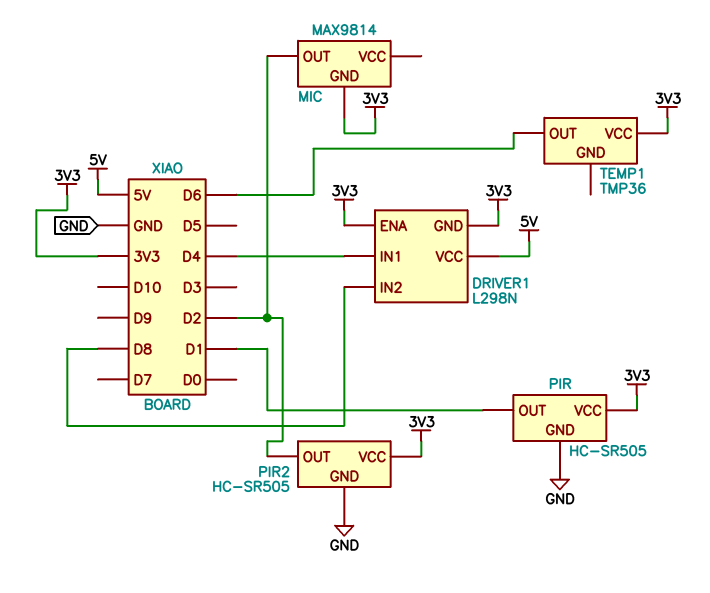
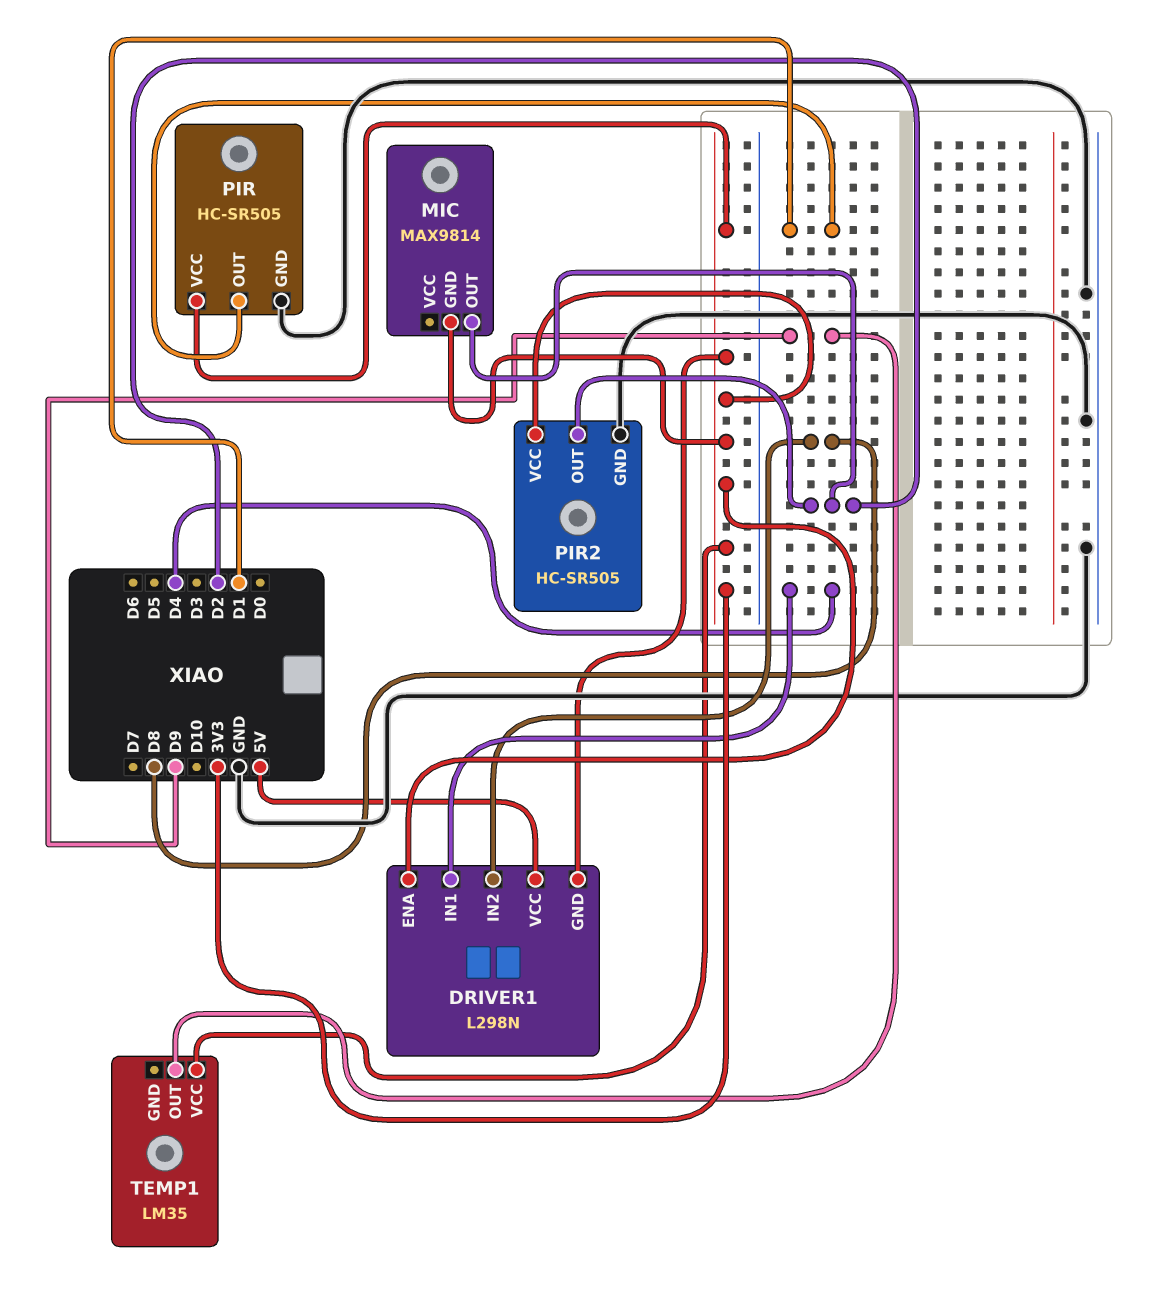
TEMP1: TMP36 -> LM35
TEMP1 pin OUT: D6 -> D9

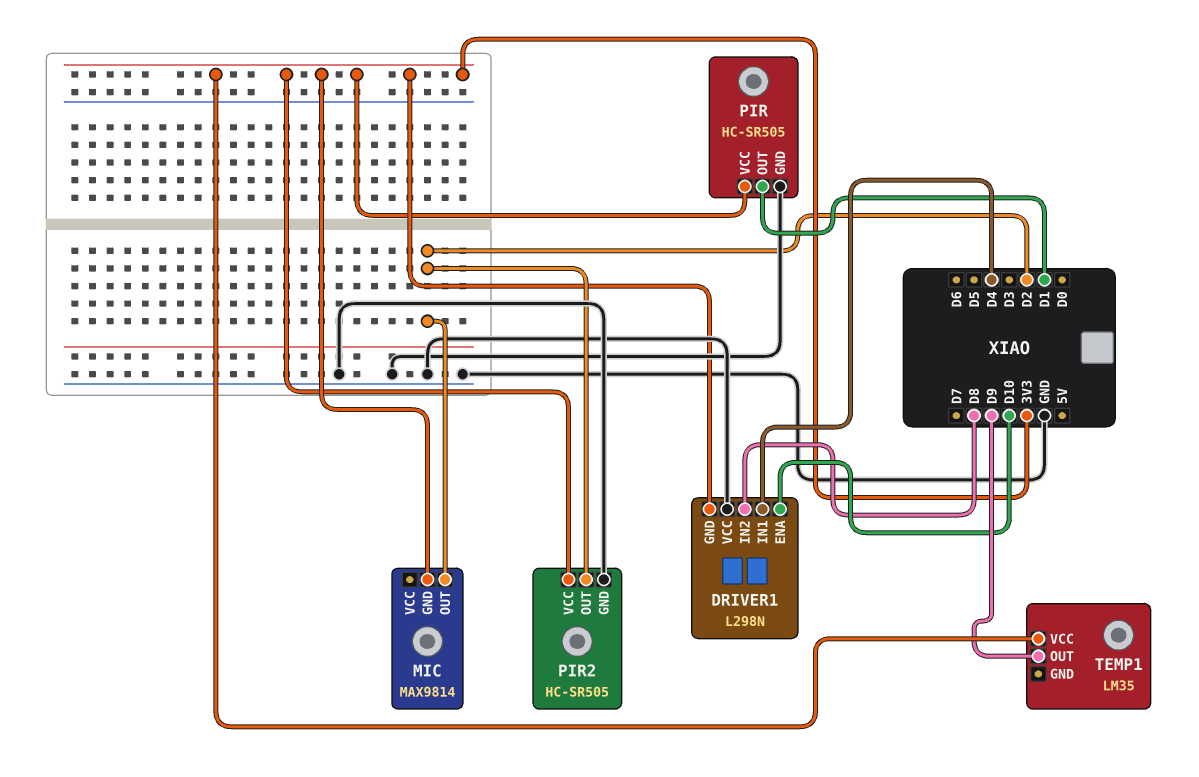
DRIVER1 pin ENA: 3V3 -> D10
DRIVER1 pin VCC: 5V -> GND

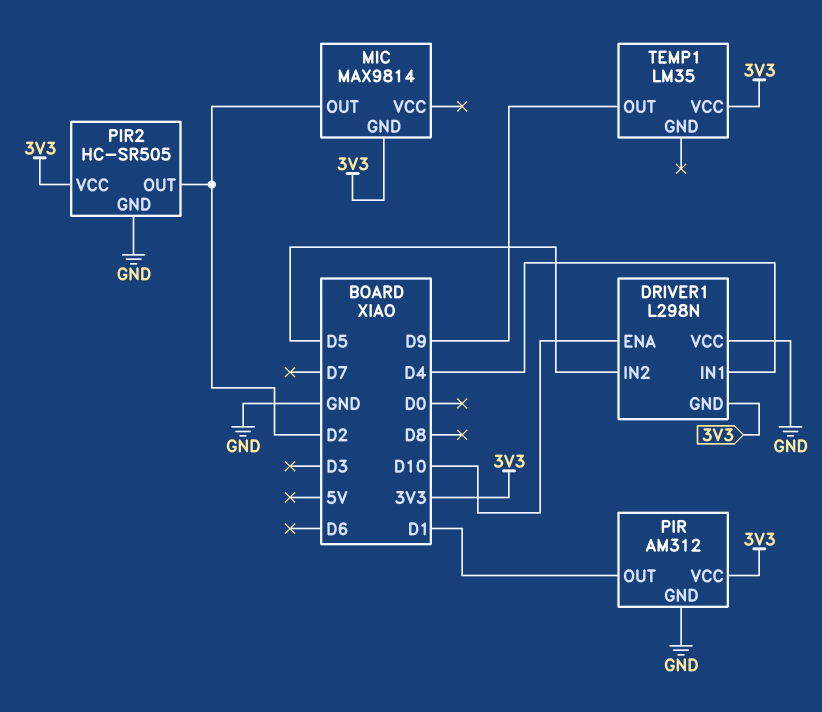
DRIVER1 pin IN2: D8 -> D5
PIR: HC-SR505 -> AM312

